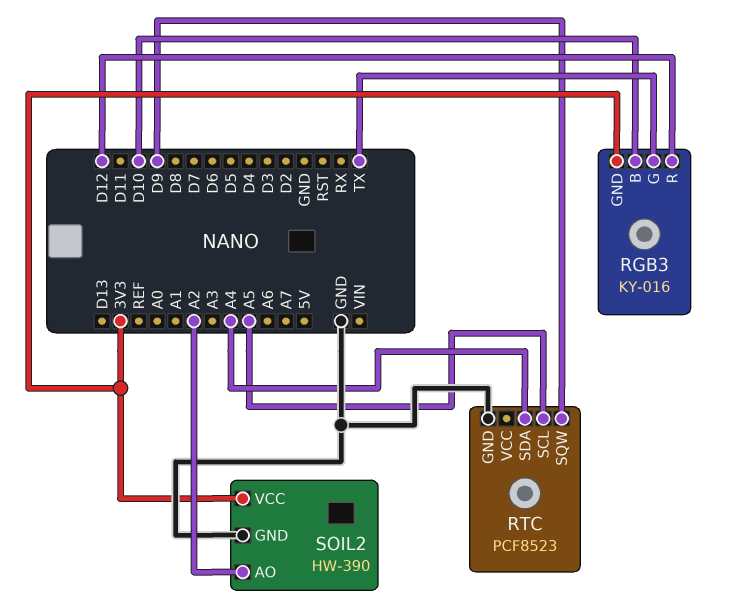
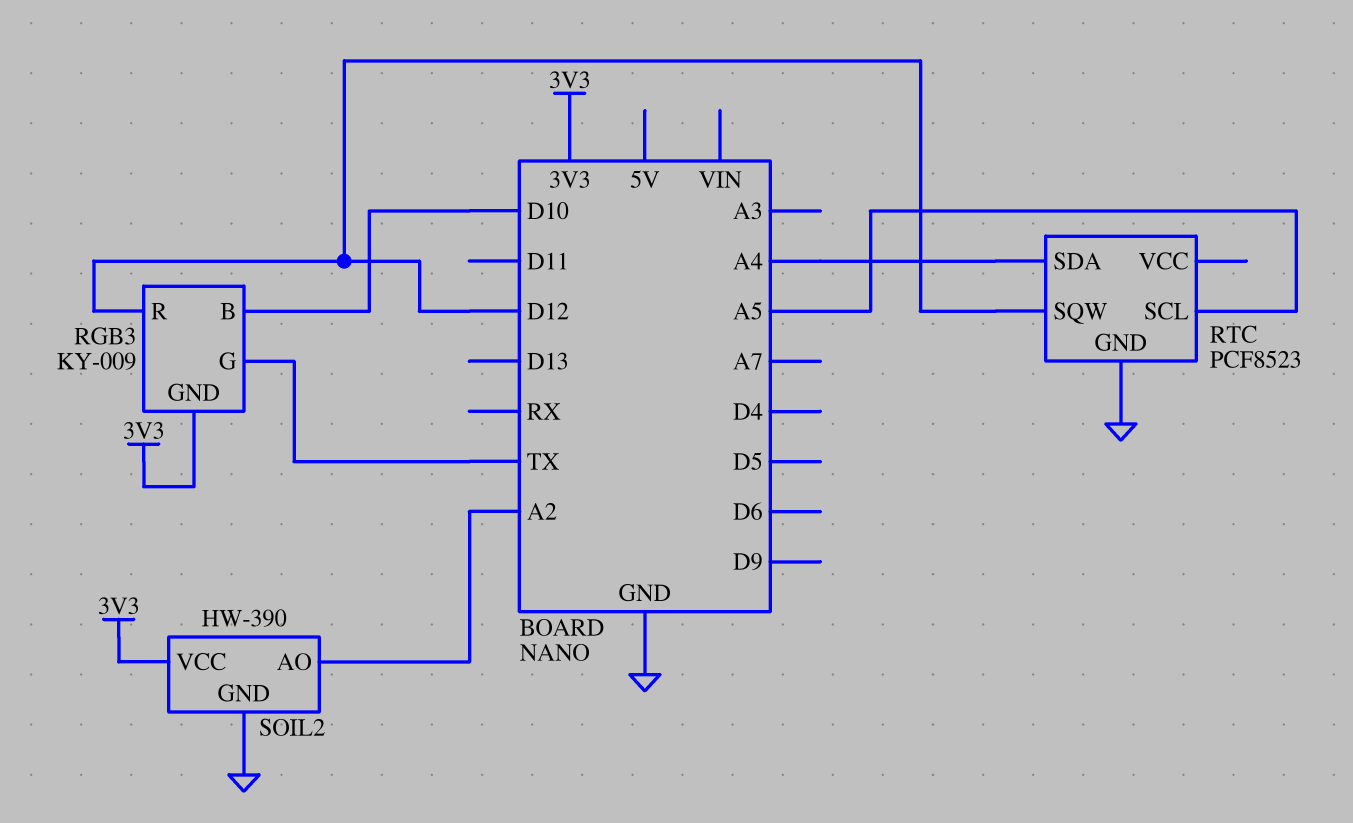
RGB3: KY-016 -> KY-009
RTC pin SQW: D9 -> D12

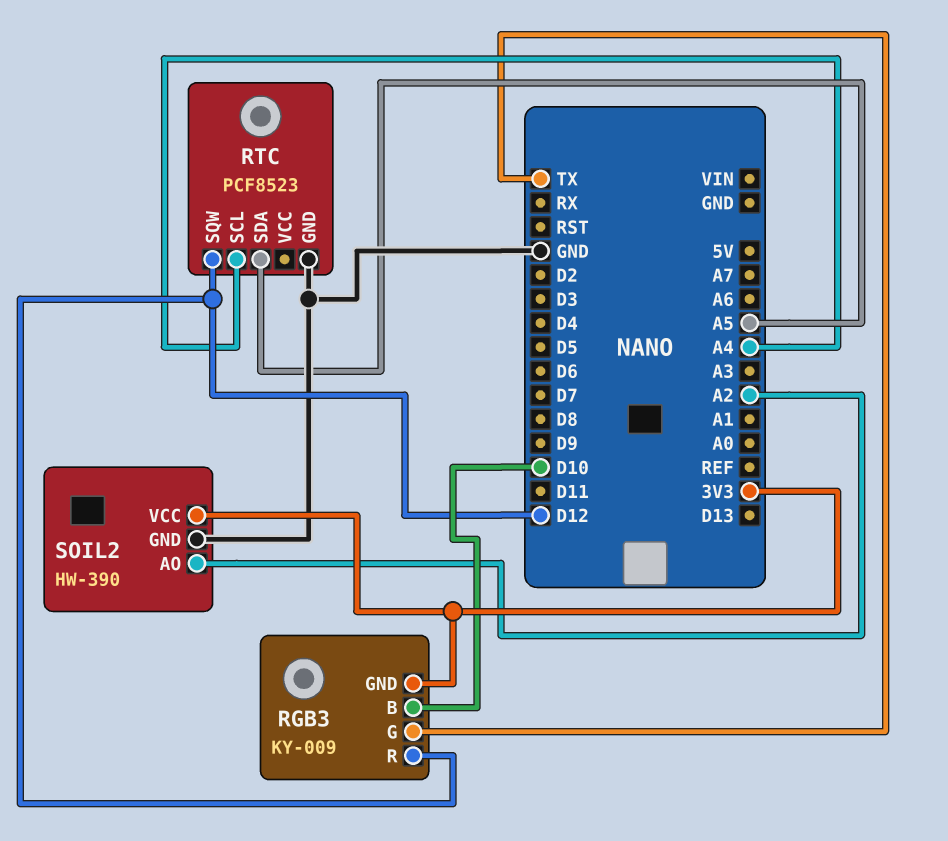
RTC pin SCL: A5 -> A4
RTC pin SDA: A4 -> A5

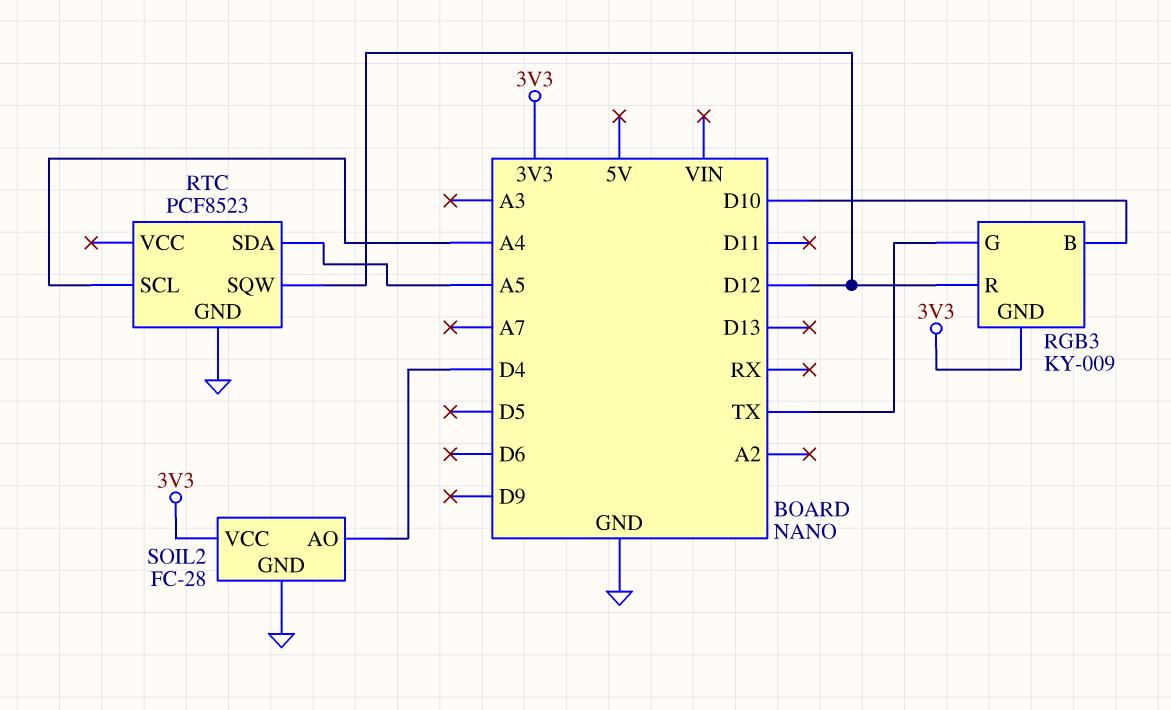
SOIL2: HW-390 -> FC-28
SOIL2 pin AO: A2 -> D4

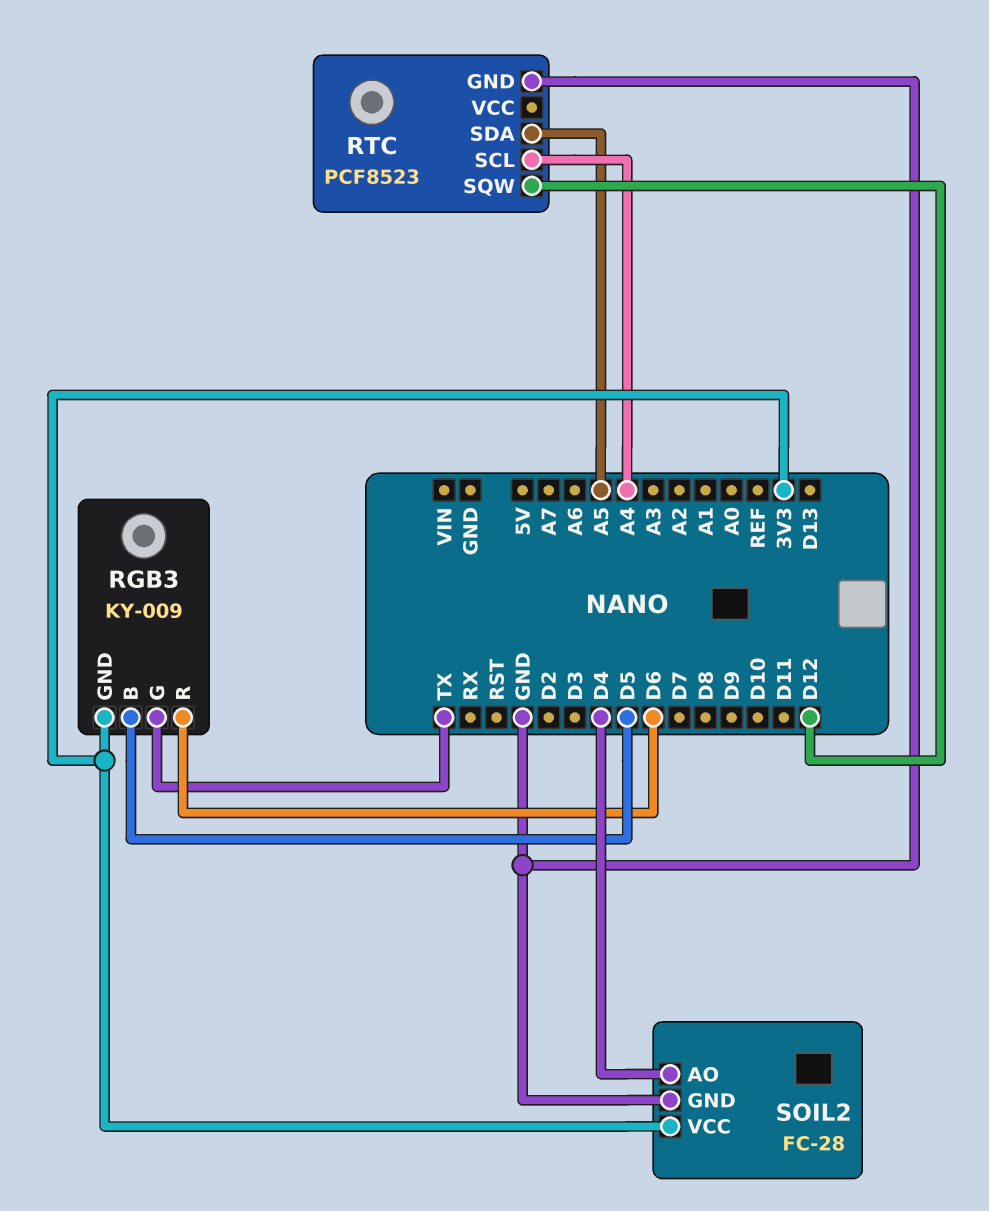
RGB3 pin B: D10 -> D5
RGB3 pin R: D12 -> D6

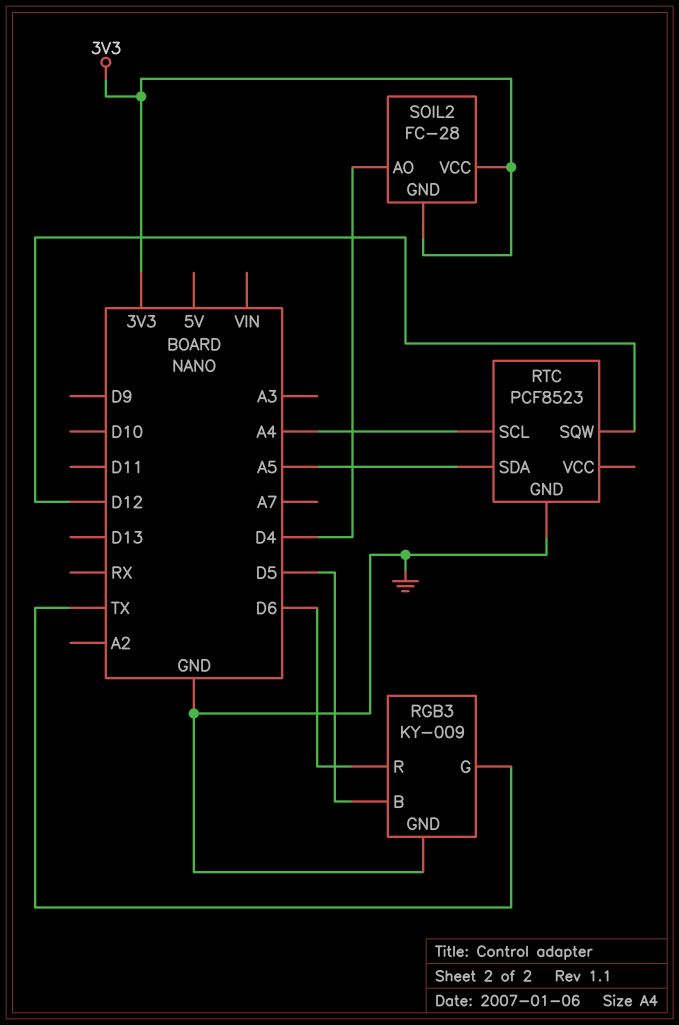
RGB3 pin GND: 3V3 -> GND
SOIL2 pin GND: GND -> 3V3

